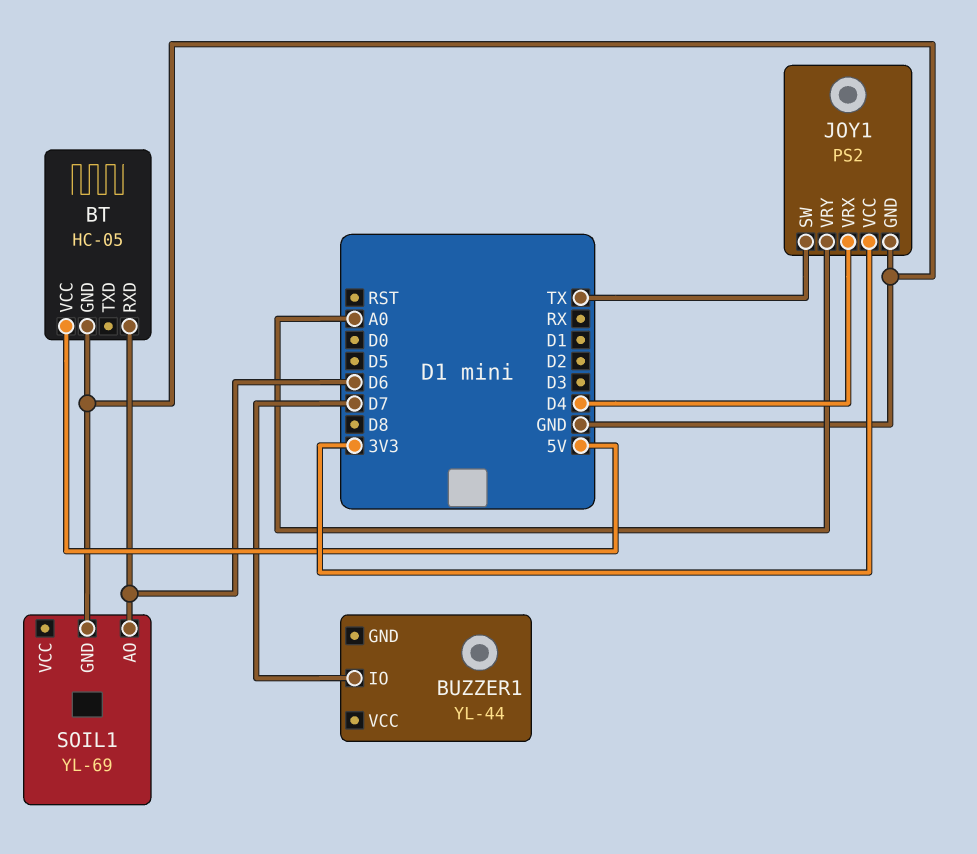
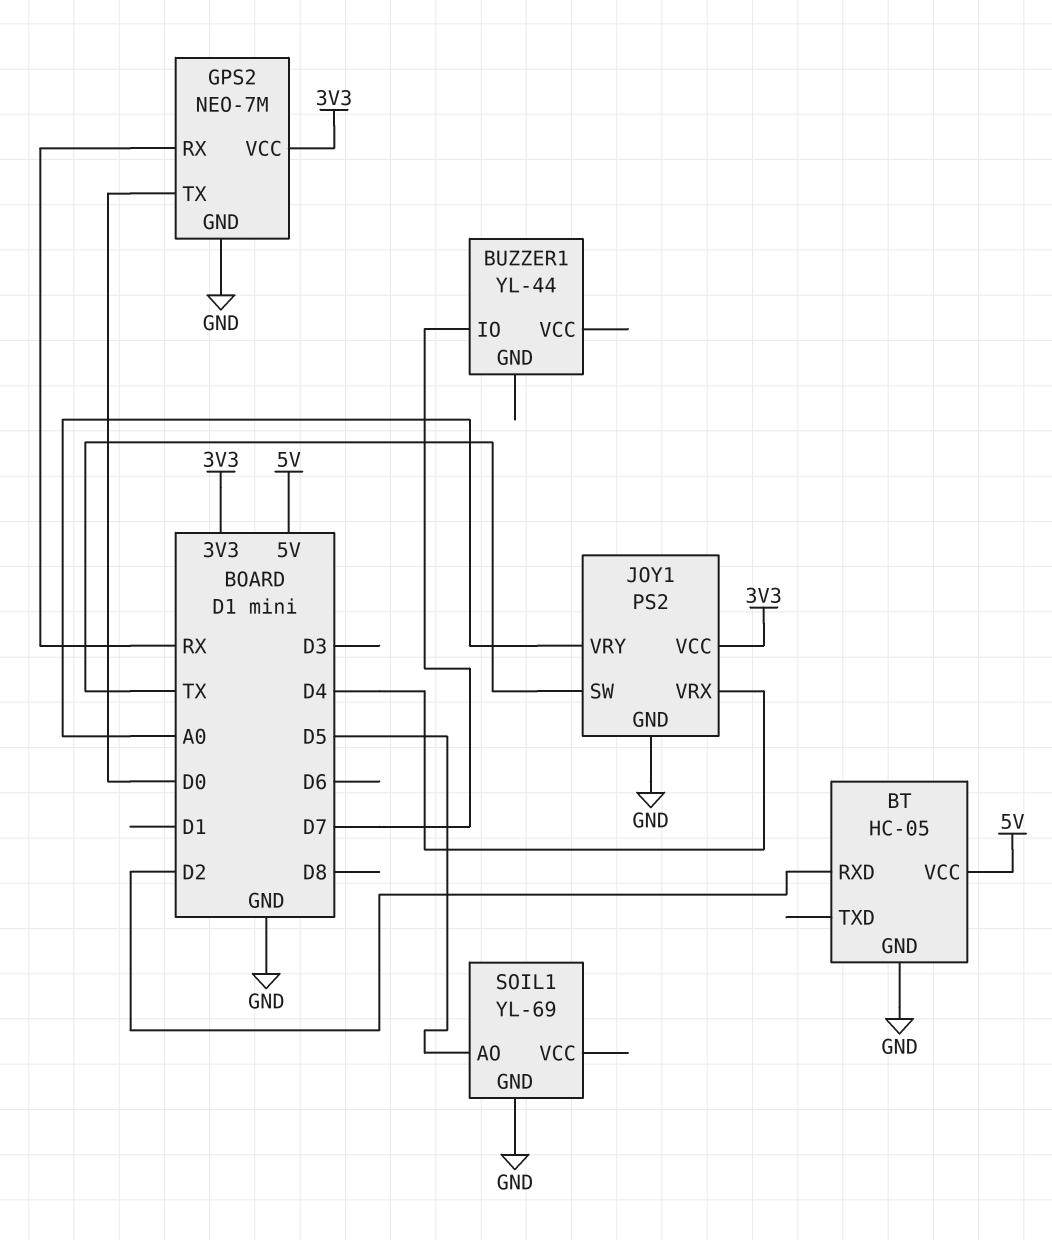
BT pin RXD: D6 -> D2
GPS2: none -> NEO-7M
GPS2 pin GND: none -> GND
GPS2 pin RX: none -> RX
GPS2 pin TX: none -> D0
GPS2 pin VCC: none -> 3V3
SOIL1 pin AO: D6 -> D5

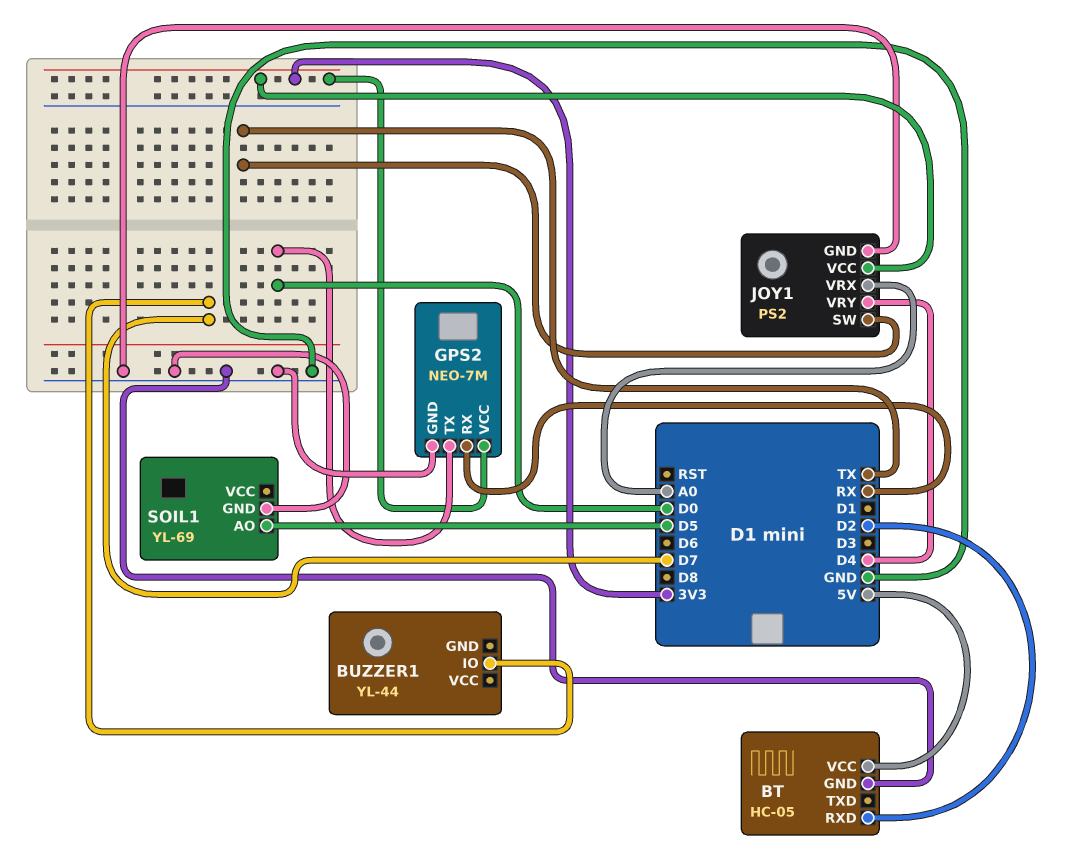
JOY1 pin VRX: D4 -> A0
JOY1 pin VRY: A0 -> D4

